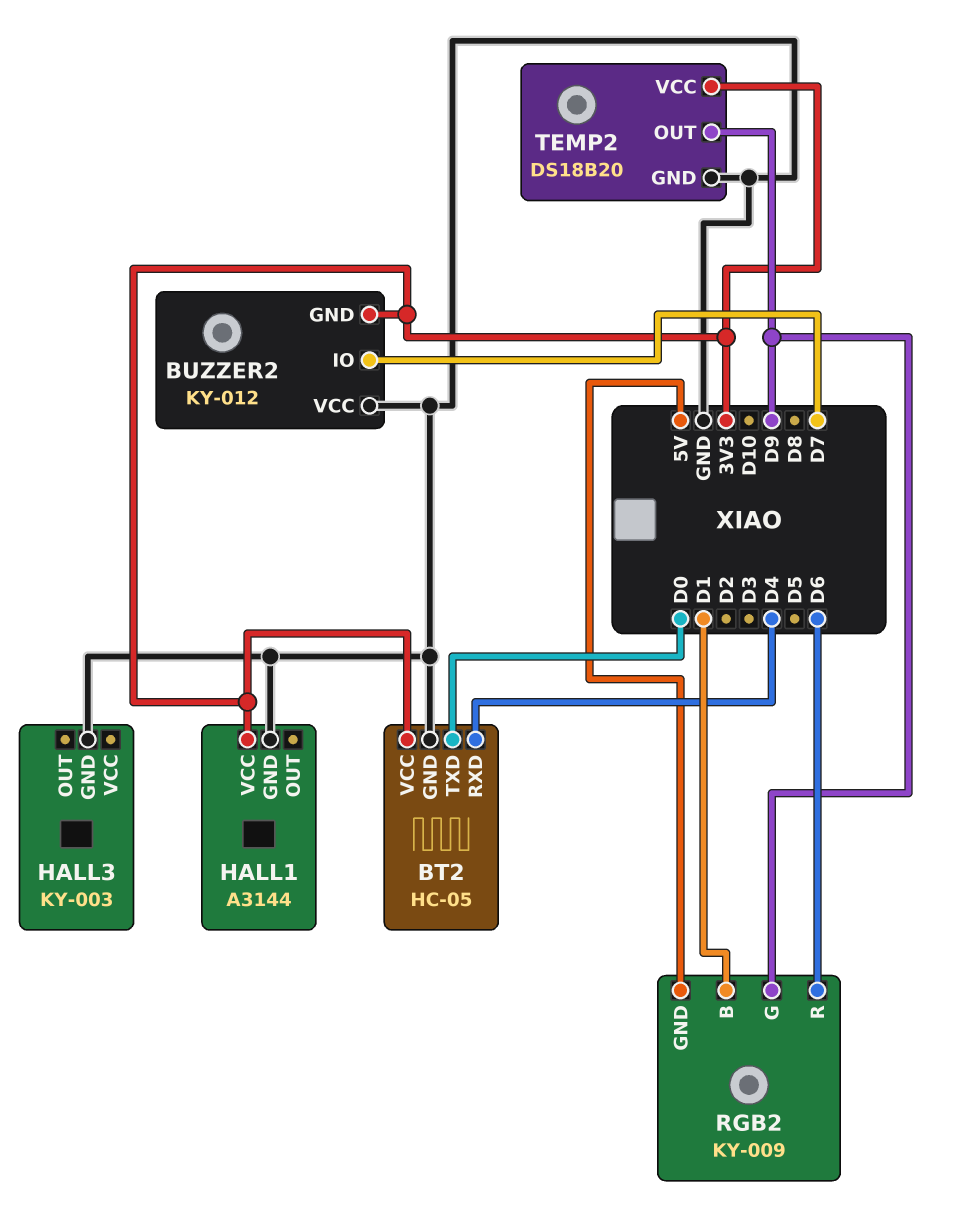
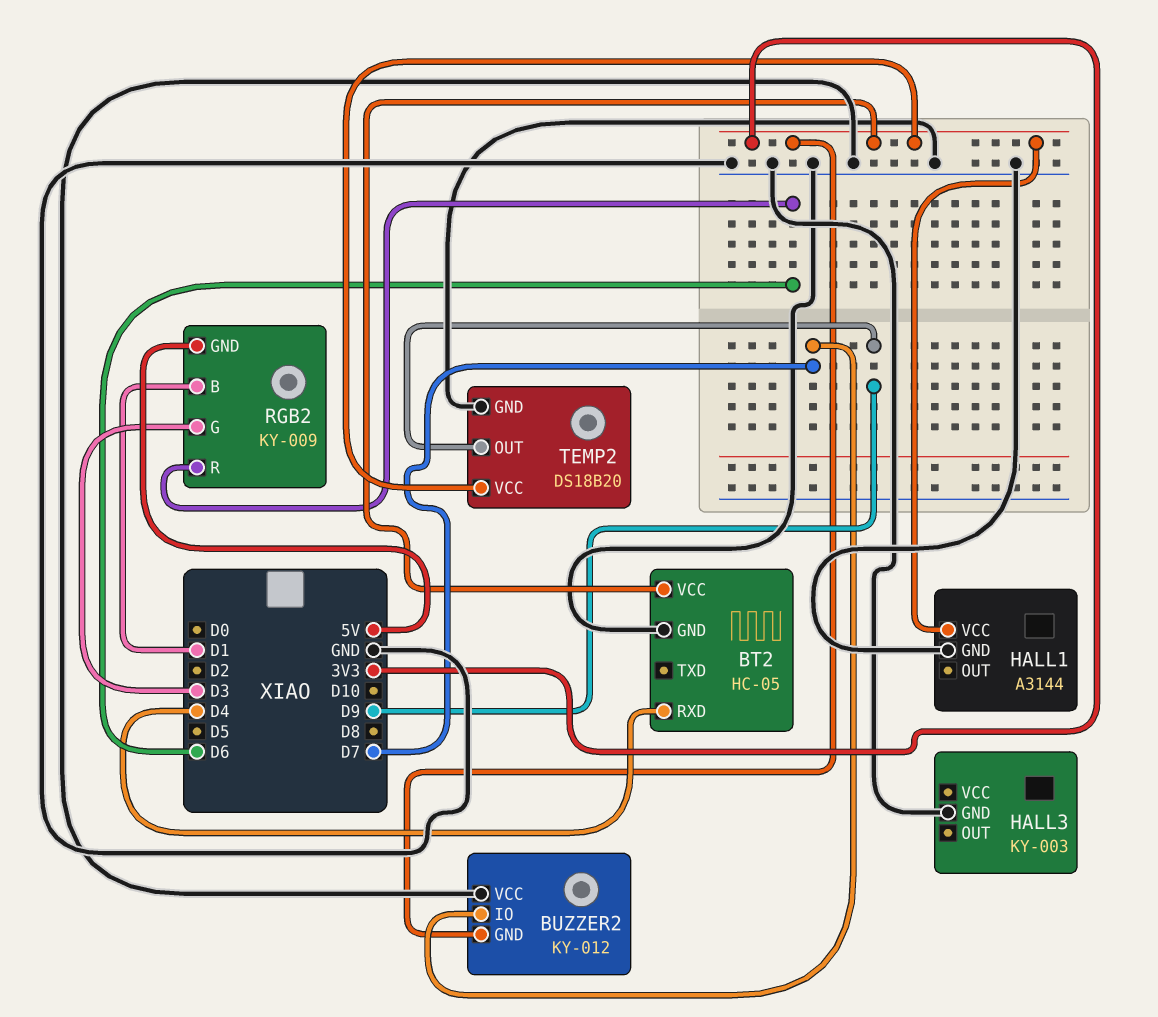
BT2 pin TXD: D0 -> none
RGB2 pin G: D9 -> D3

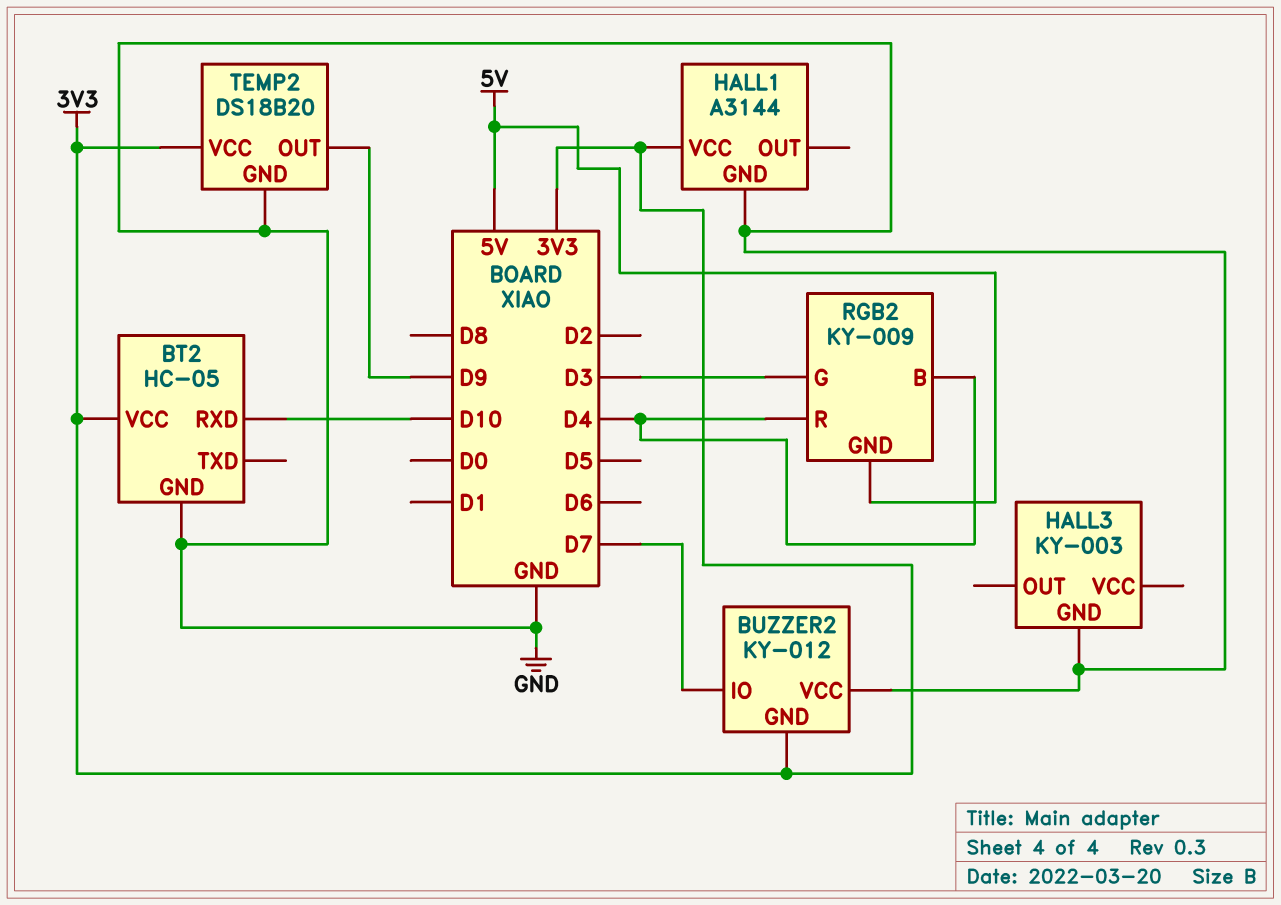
BT2 pin RXD: D4 -> D10
RGB2 pin B: D1 -> D4
RGB2 pin R: D6 -> D4

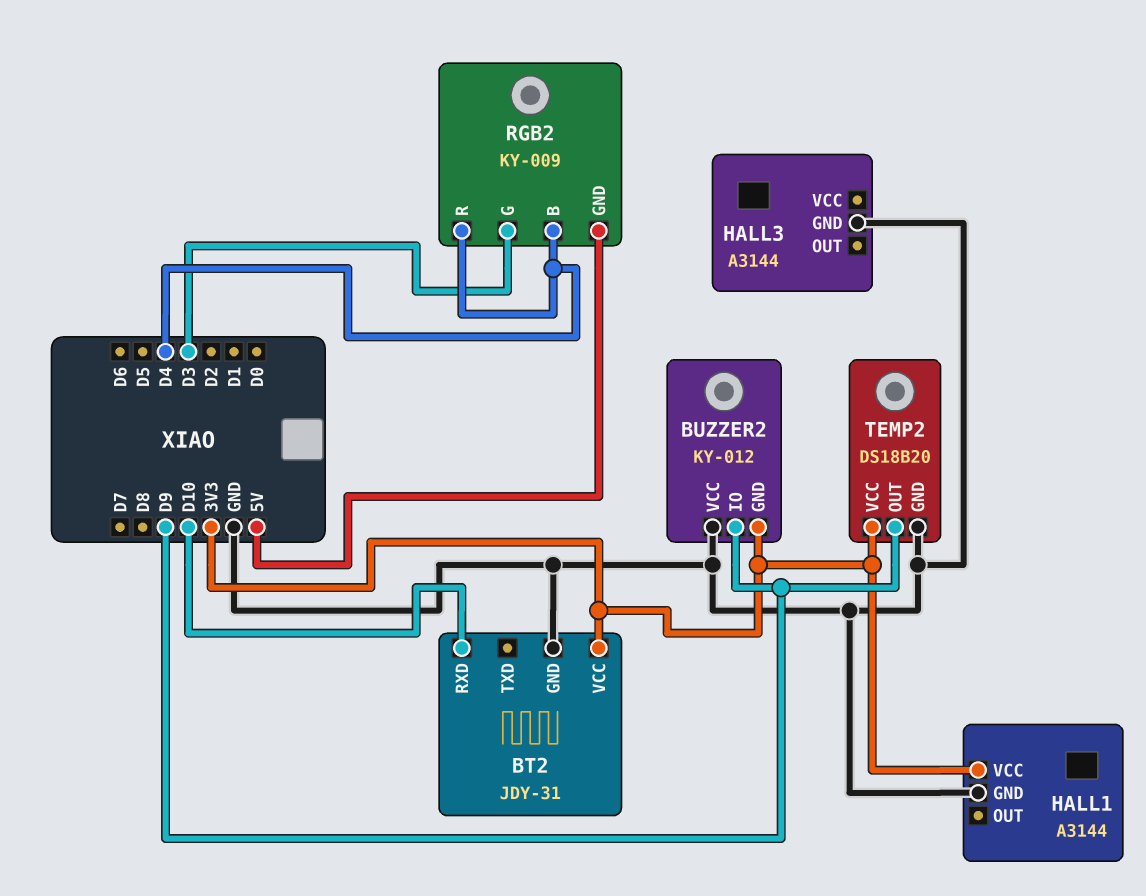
BT2: HC-05 -> JDY-31
BUZZER2 pin IO: D7 -> D9
HALL3: KY-003 -> A3144

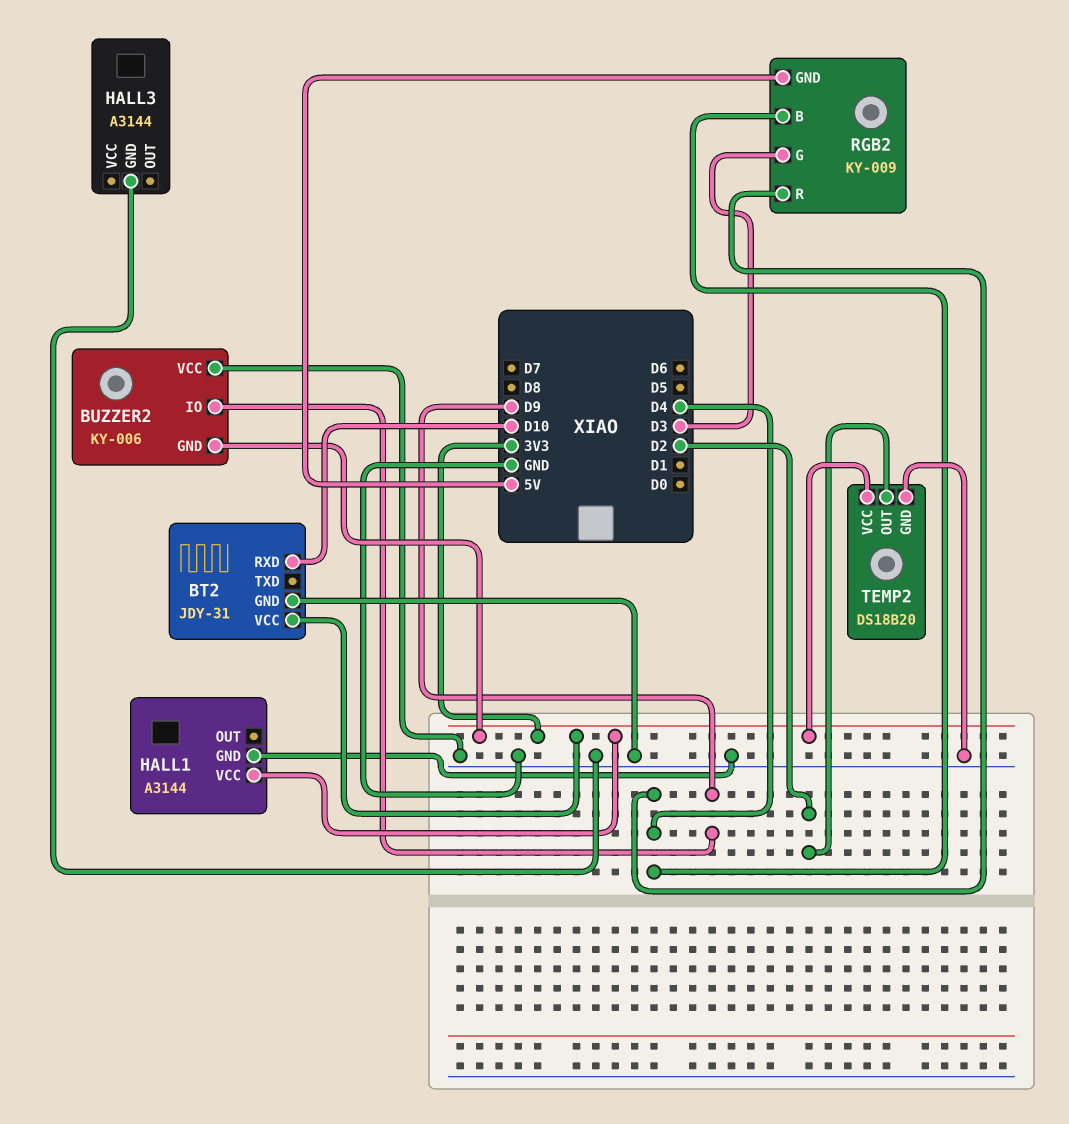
BUZZER2: KY-012 -> KY-006
TEMP2 pin OUT: D9 -> D2

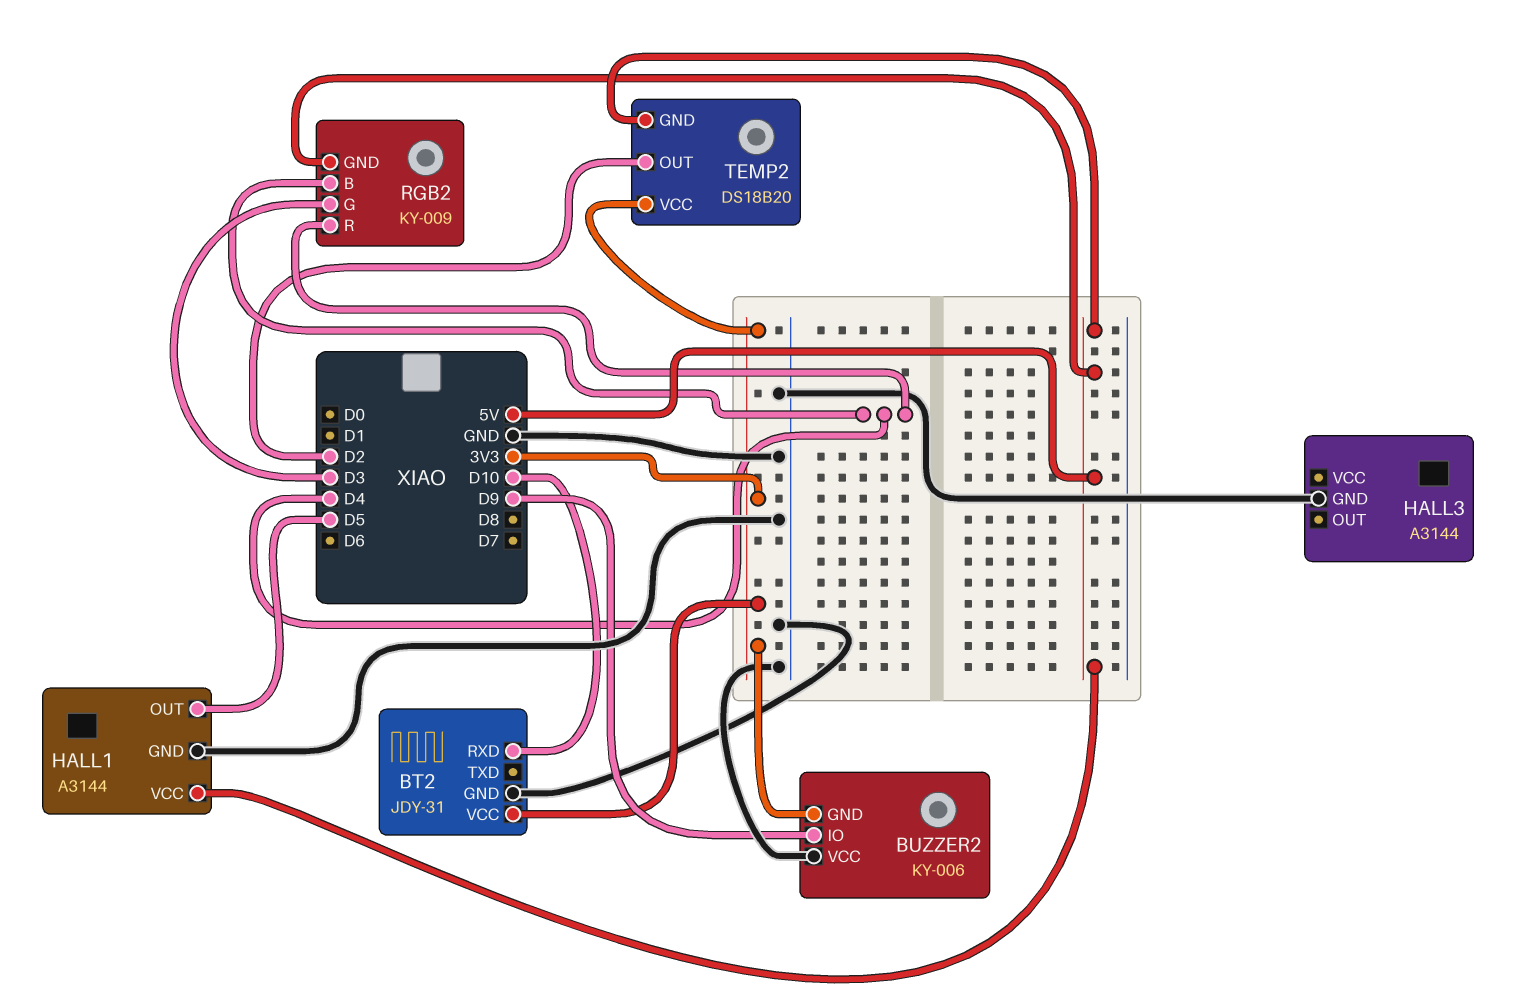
HALL1 pin OUT: none -> D5
HALL1 pin VCC: 3V3 -> 5V
TEMP2 pin GND: GND -> 5V

